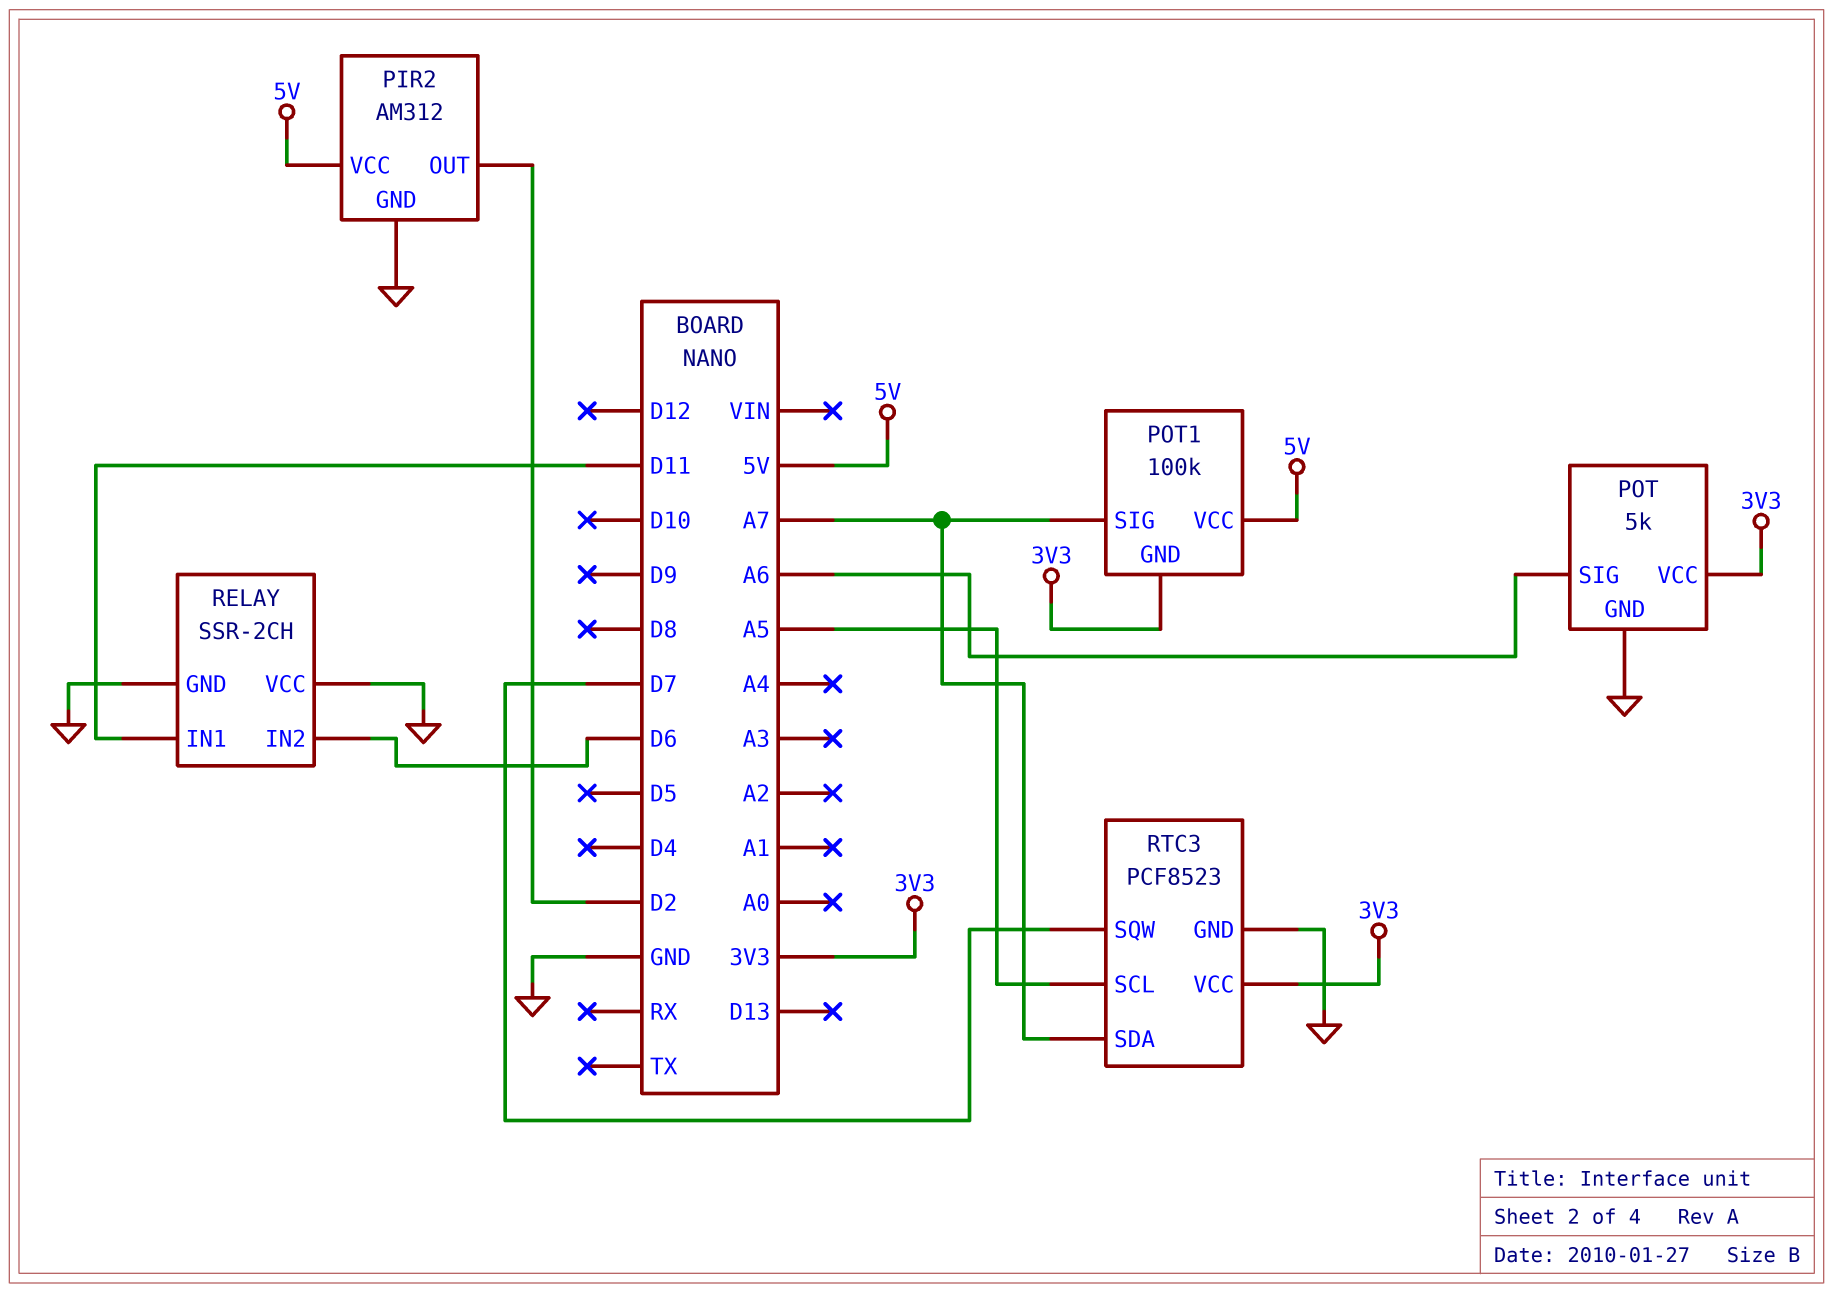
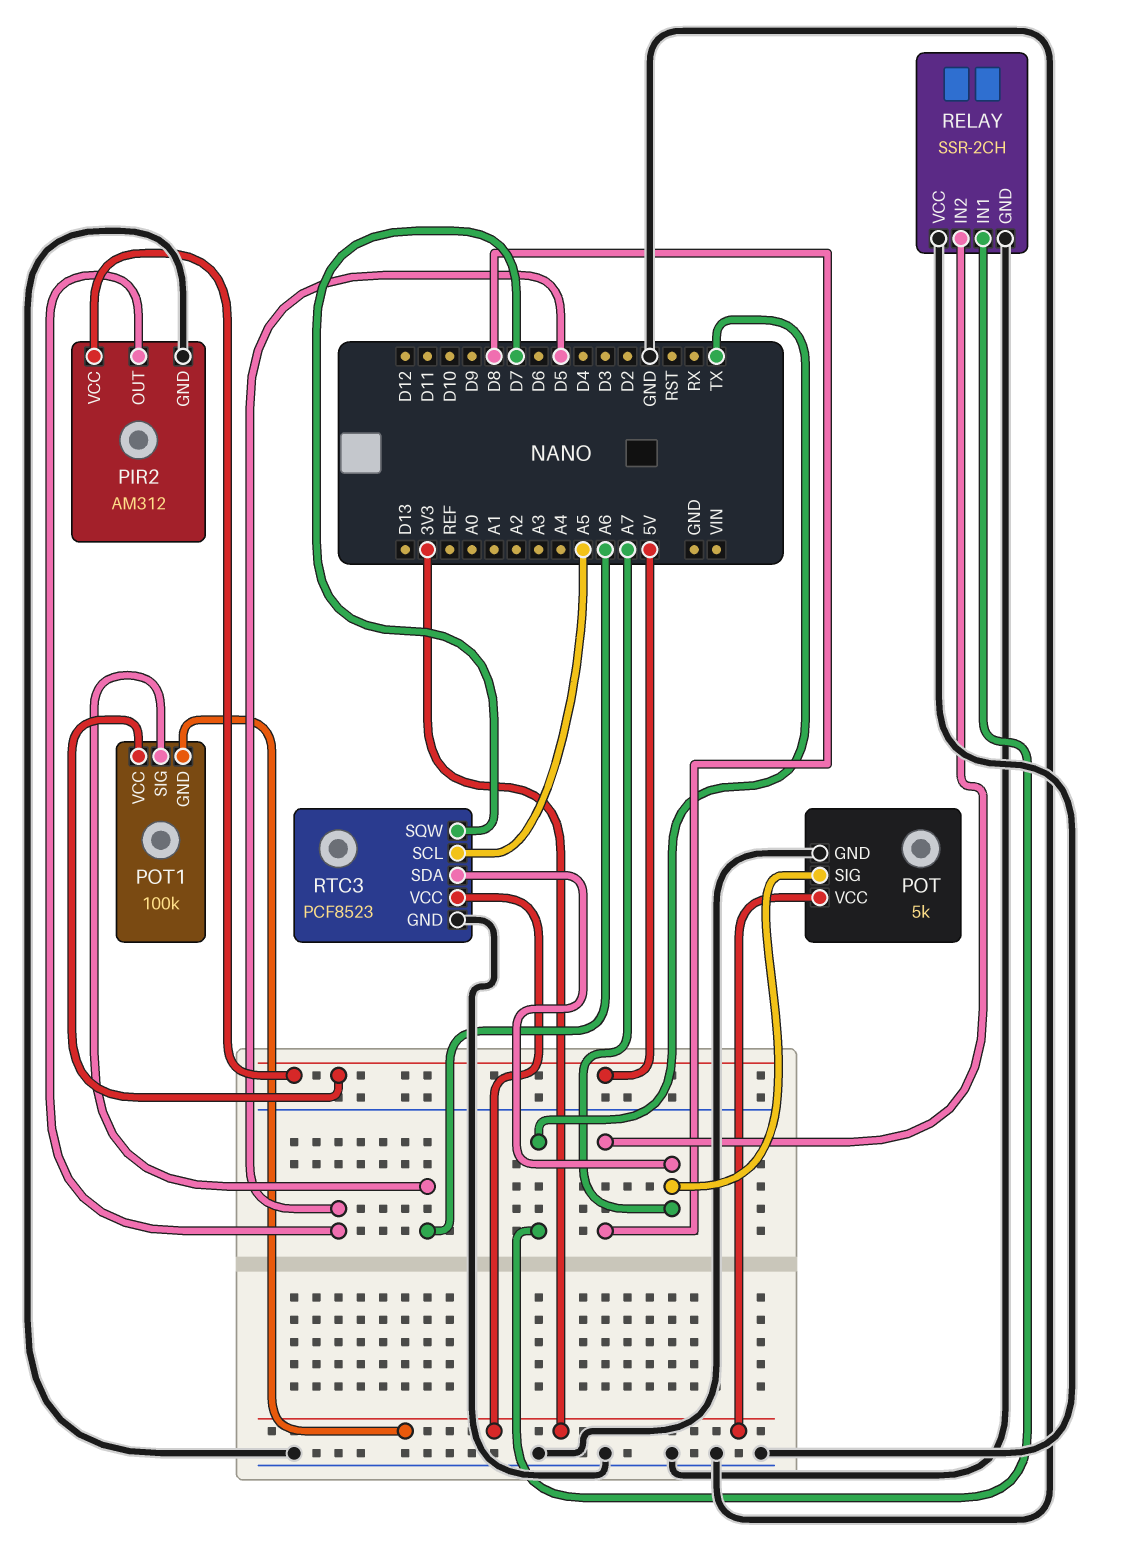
PIR2 pin OUT: D2 -> D5
POT pin SIG: A6 -> A7
POT1 pin SIG: A7 -> A6
RELAY pin IN1: D11 -> TX
RELAY pin IN2: D6 -> D8

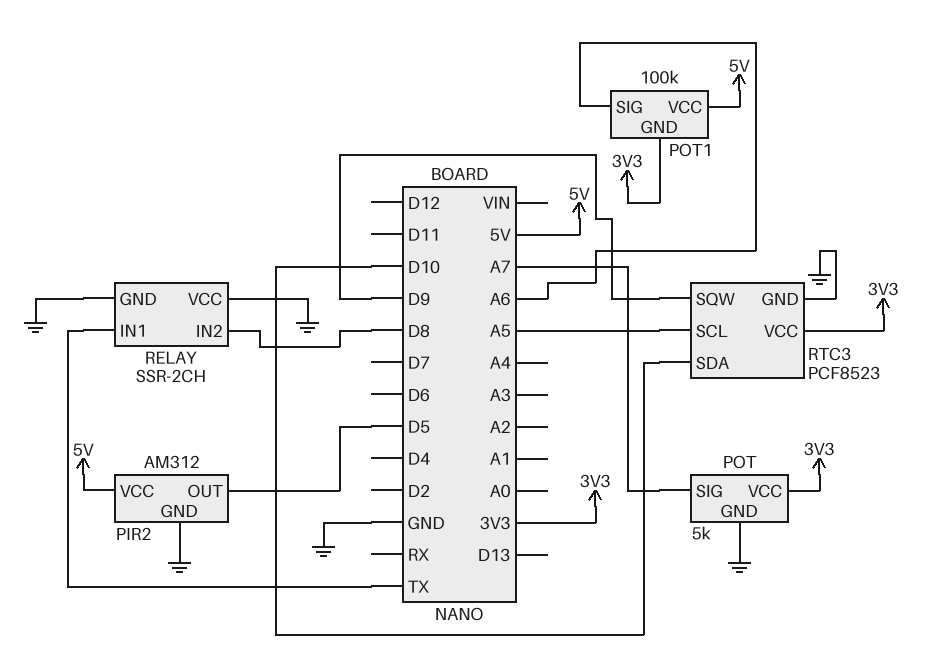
RTC3 pin SDA: A7 -> D10
RTC3 pin SQW: D7 -> D9

